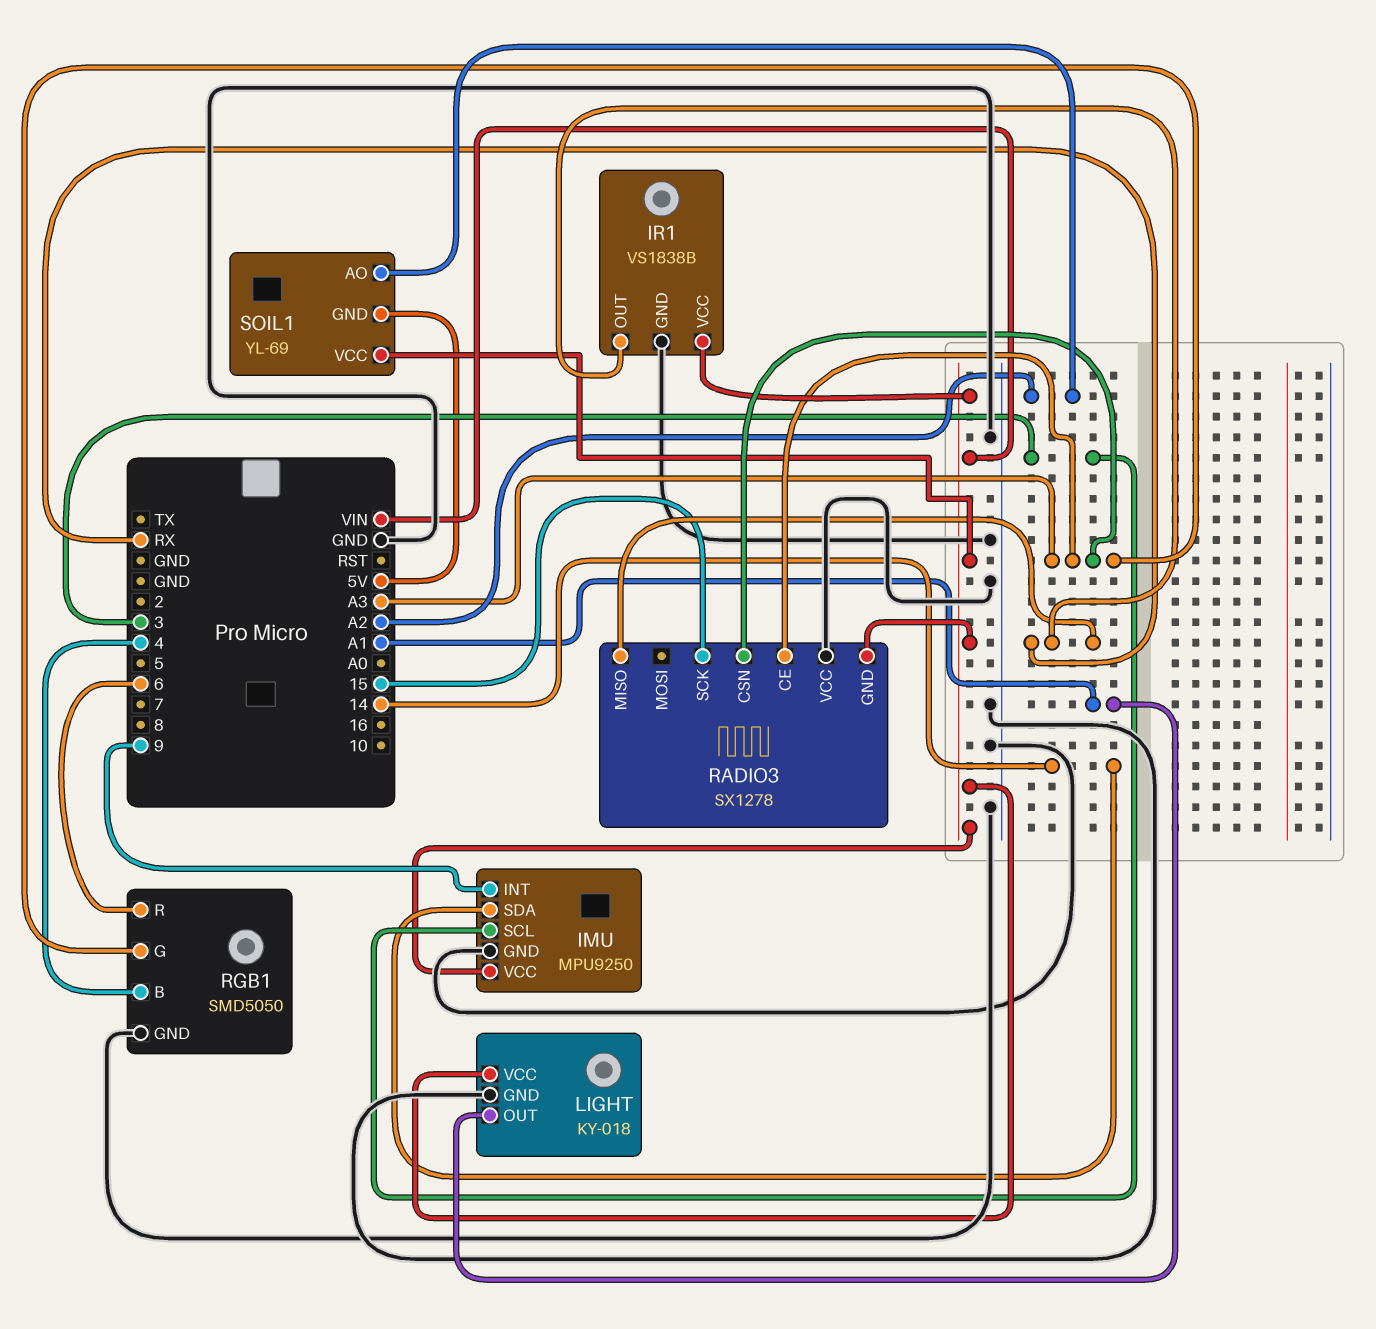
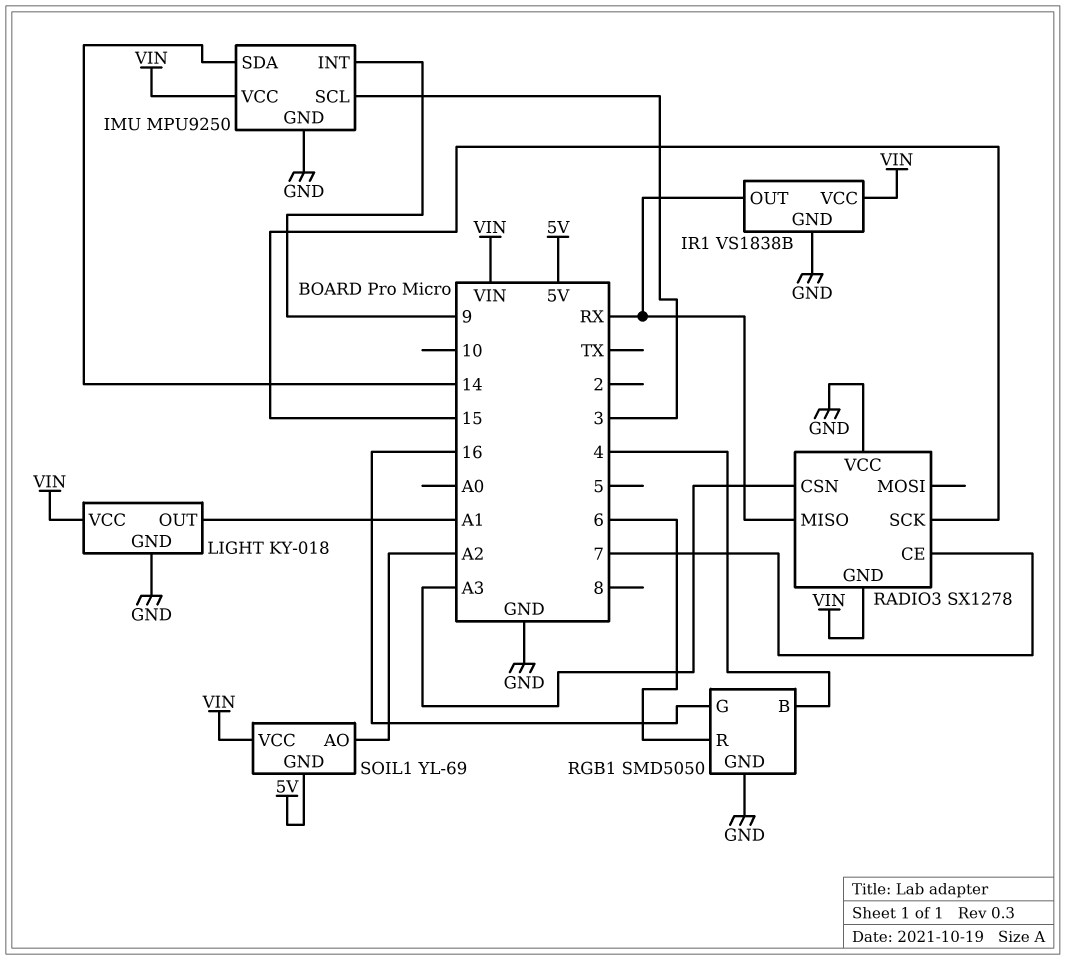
RADIO3 pin CE: A3 -> 7
RGB1 pin G: A3 -> 16

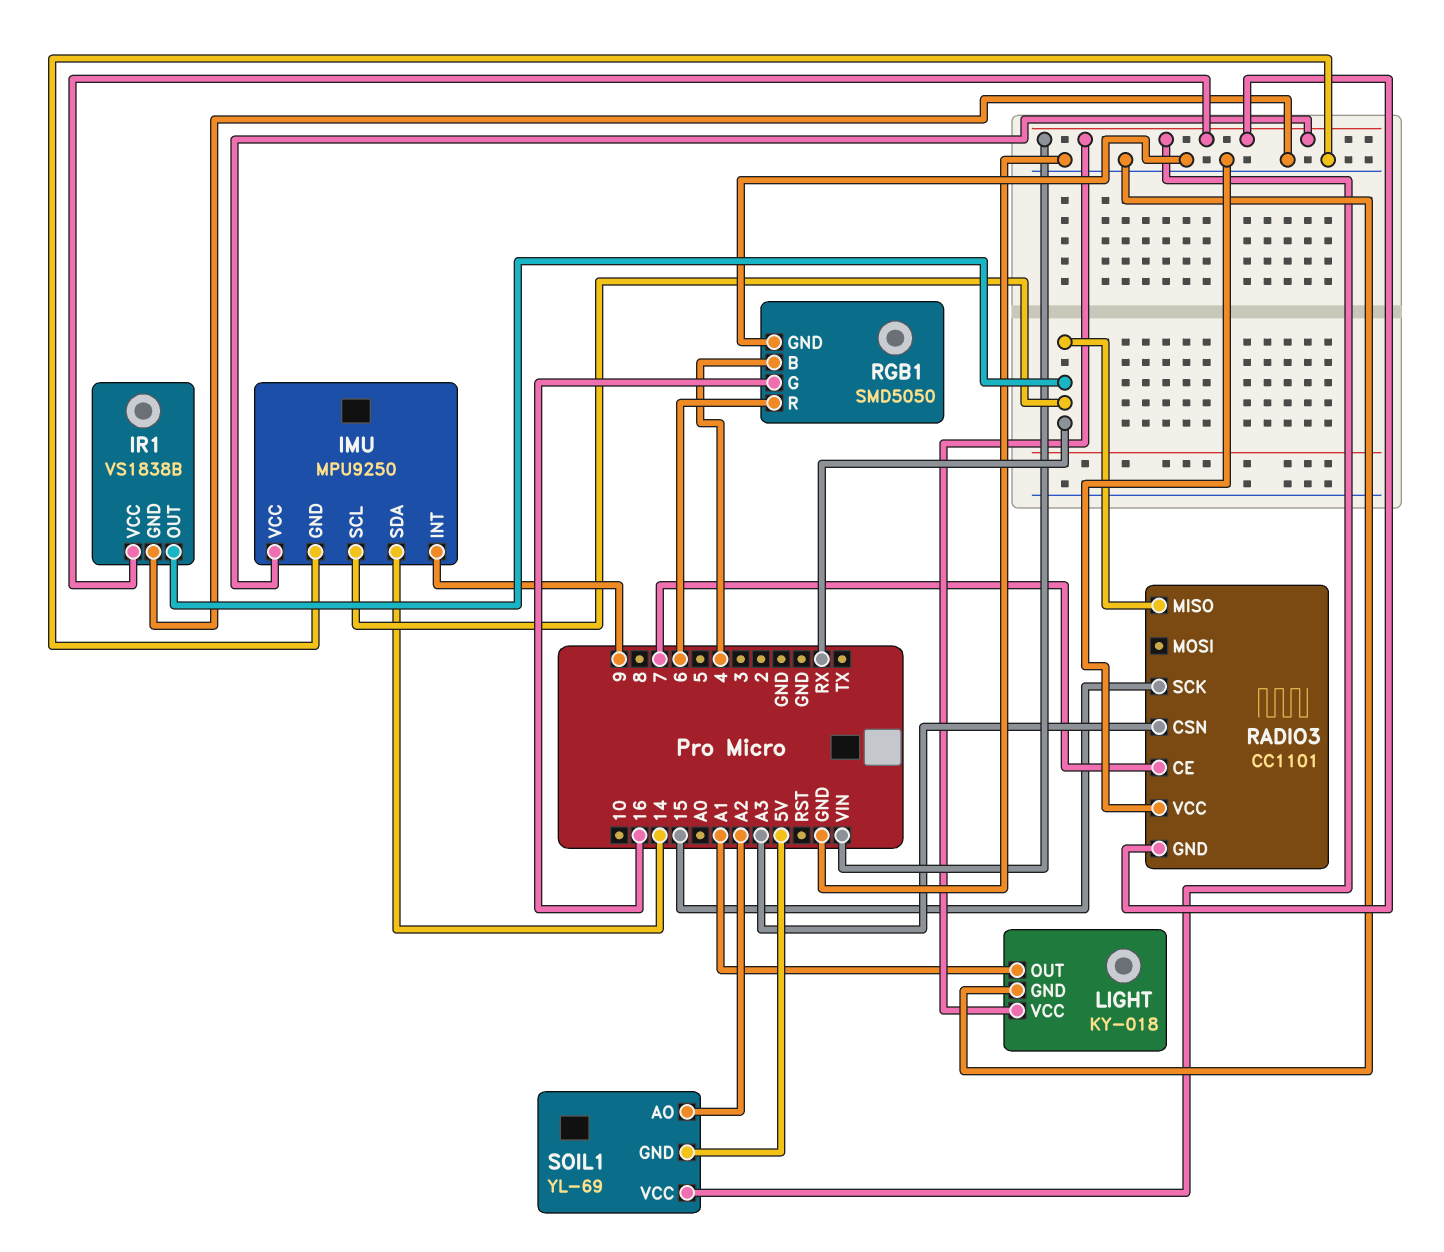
IMU pin SCL: 3 -> RX
RADIO3: SX1278 -> CC1101

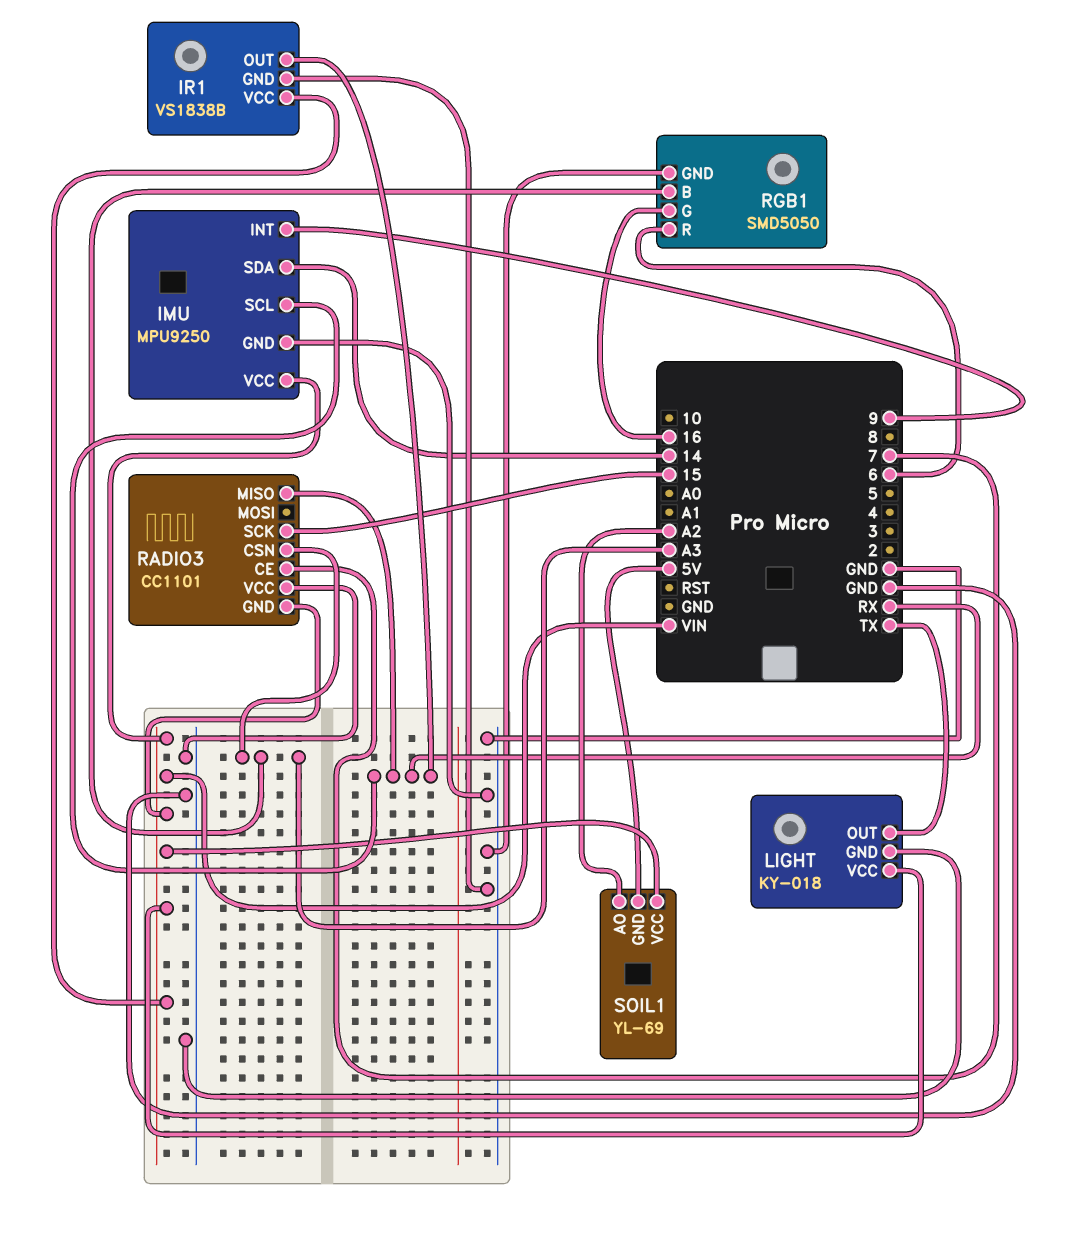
LIGHT pin OUT: A1 -> TX
RGB1 pin B: 4 -> A3

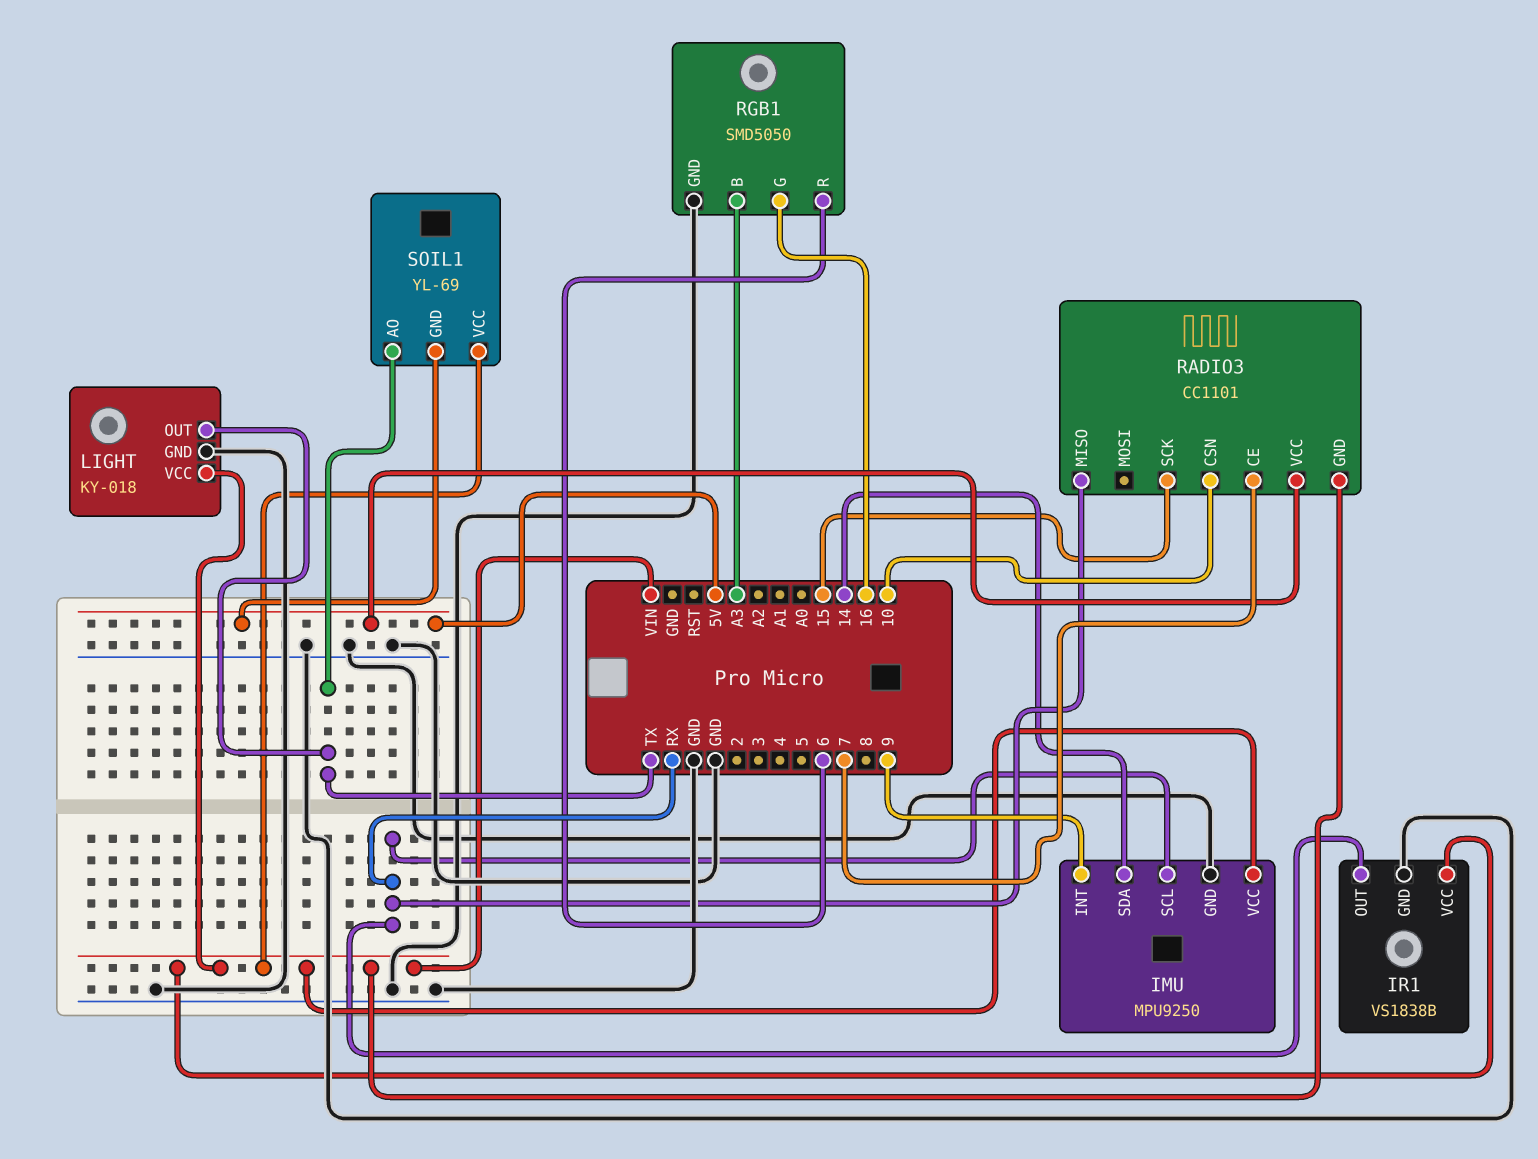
RADIO3 pin CSN: A3 -> 10
RADIO3 pin VCC: GND -> 5V
SOIL1 pin AO: A2 -> TX

